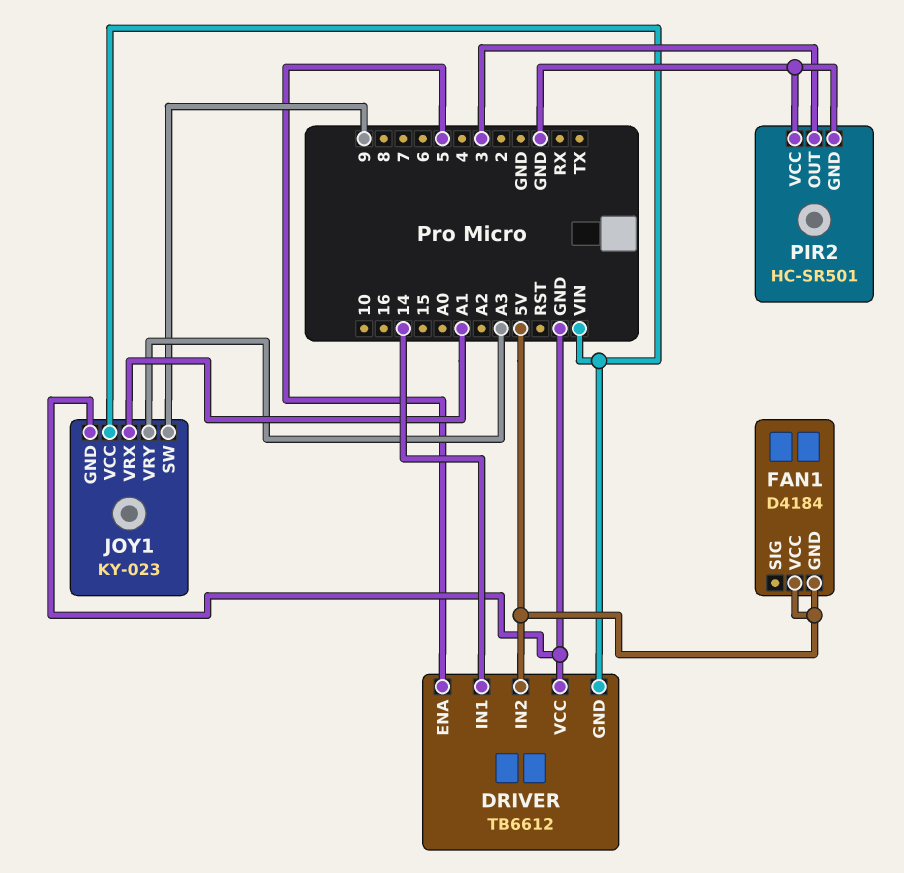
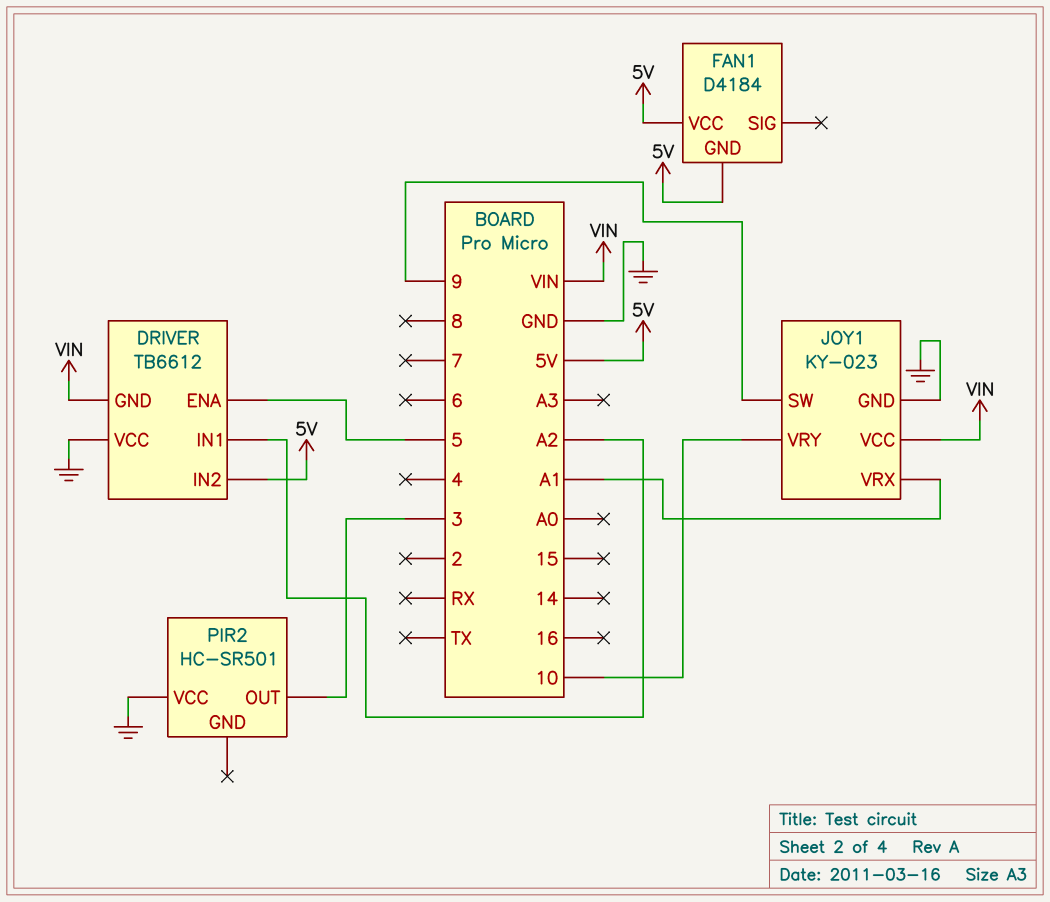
DRIVER pin IN1: 14 -> A2
JOY1 pin VRY: A3 -> 10
PIR2 pin GND: GND -> none

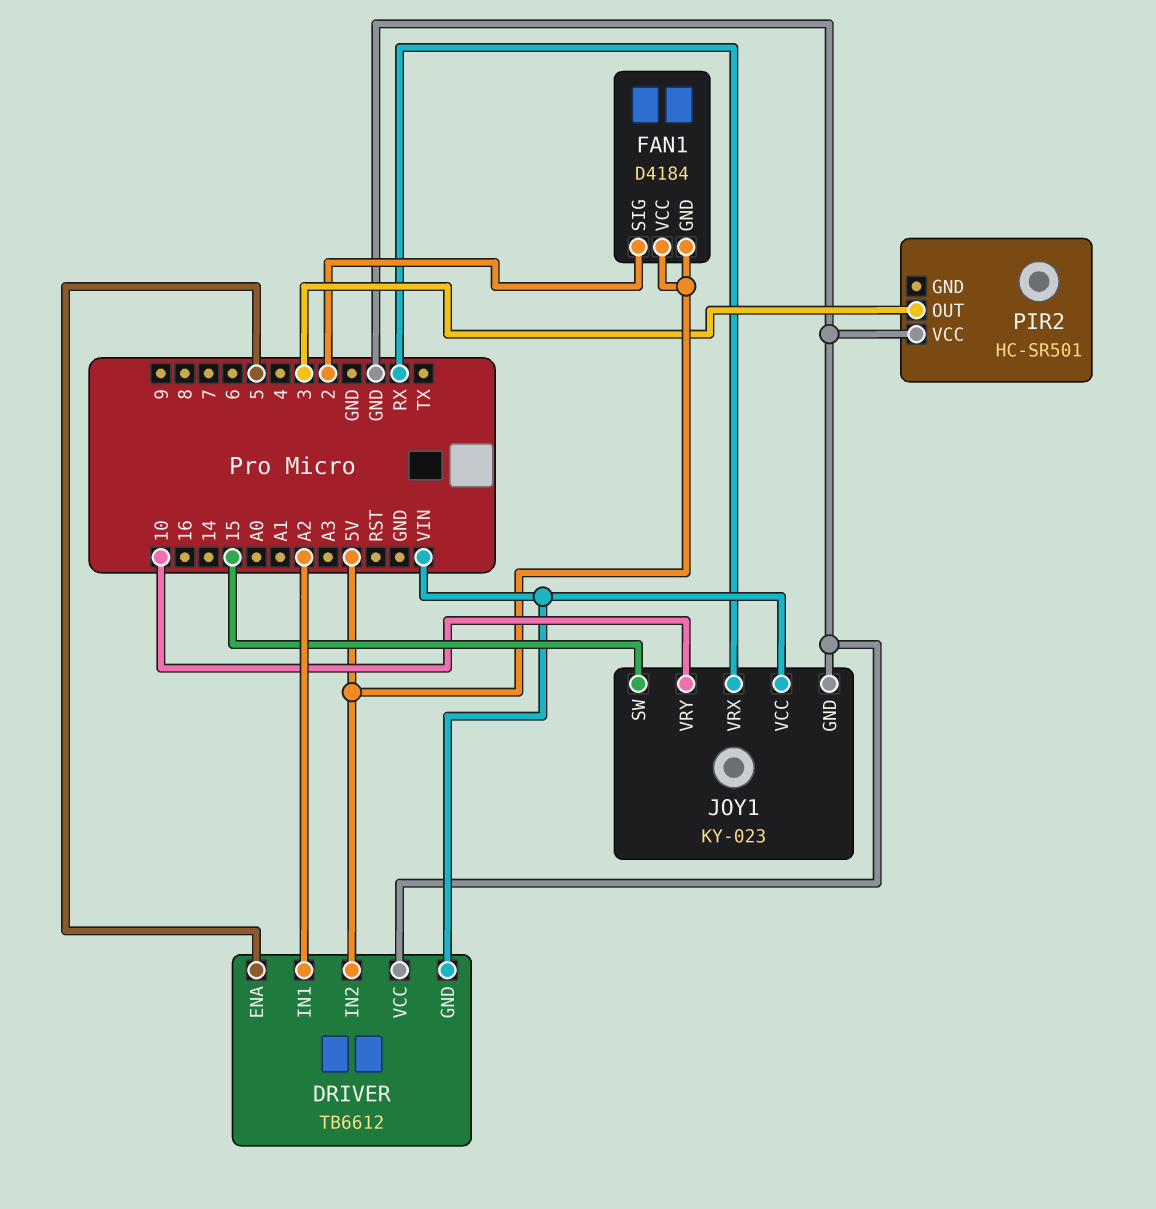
FAN1 pin SIG: none -> 2
JOY1 pin SW: 9 -> 15
JOY1 pin VRX: A1 -> RX

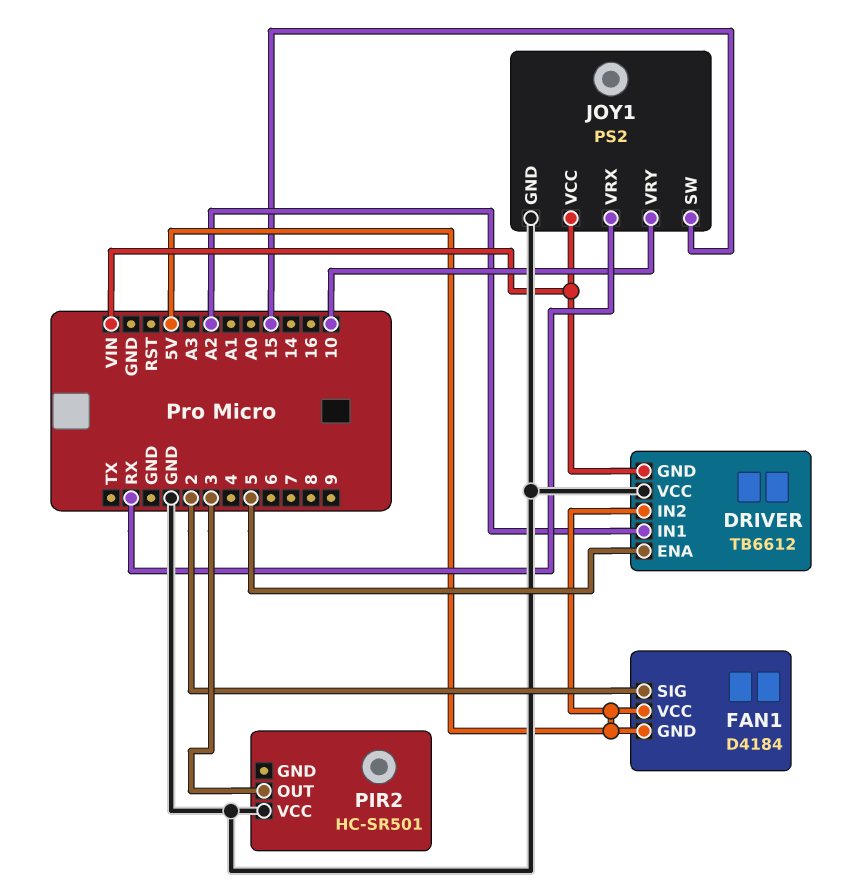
JOY1: KY-023 -> PS2

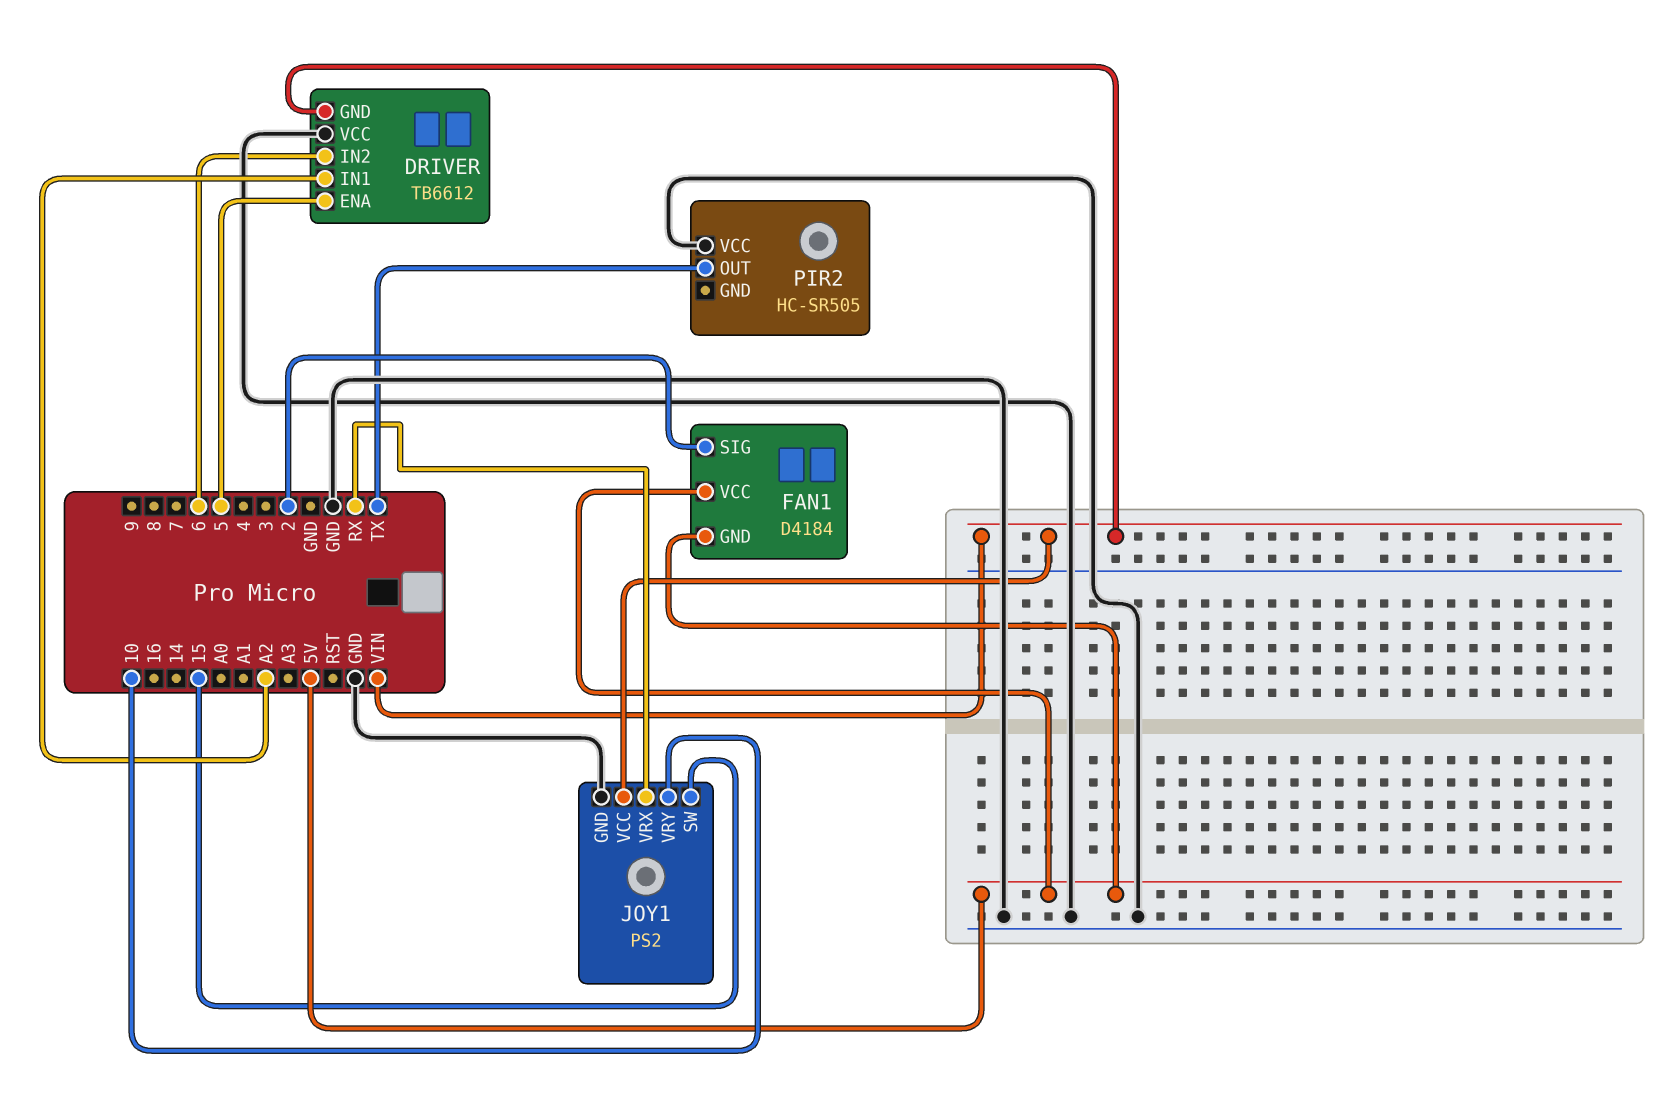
DRIVER pin IN2: 5V -> 6
PIR2: HC-SR501 -> HC-SR505
PIR2 pin OUT: 3 -> TX

